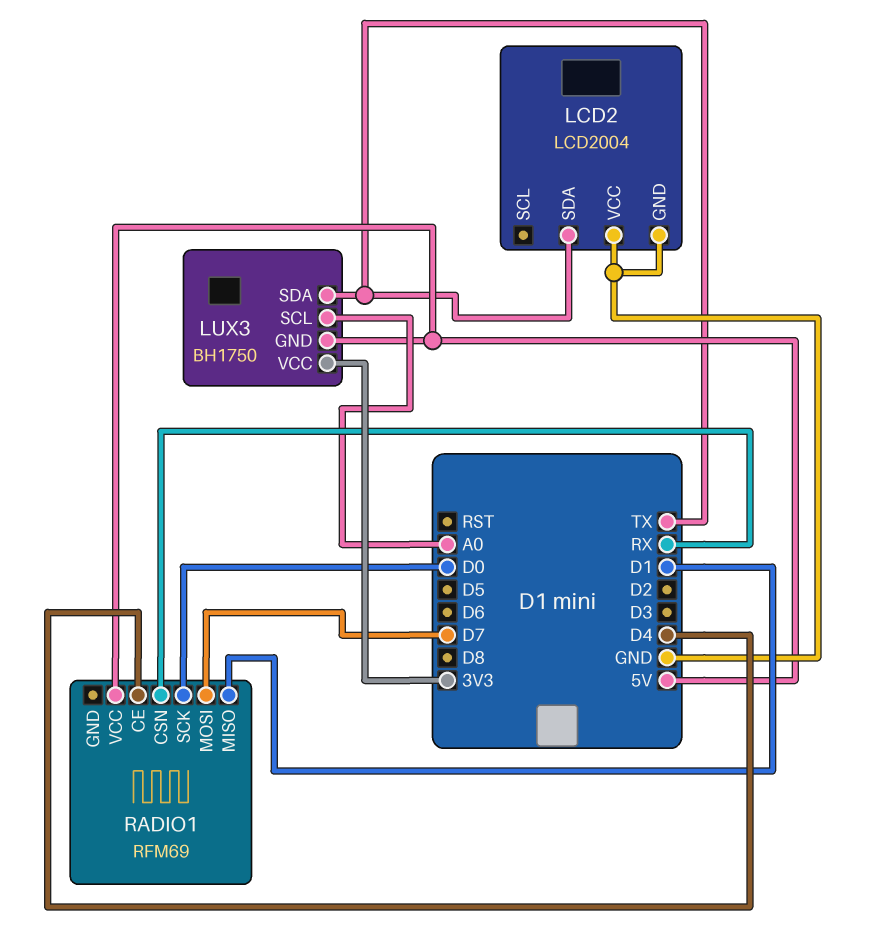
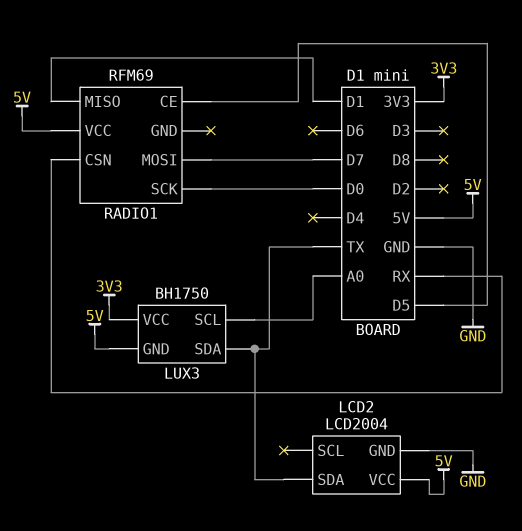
LCD2 pin VCC: GND -> 5V
RADIO1 pin CE: D4 -> D5

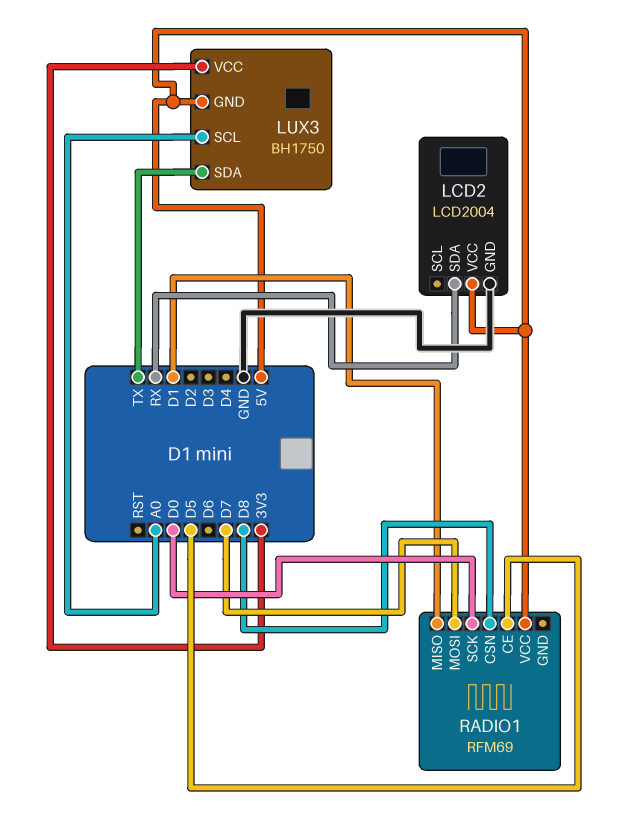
LCD2 pin SDA: TX -> RX
RADIO1 pin CSN: RX -> D8

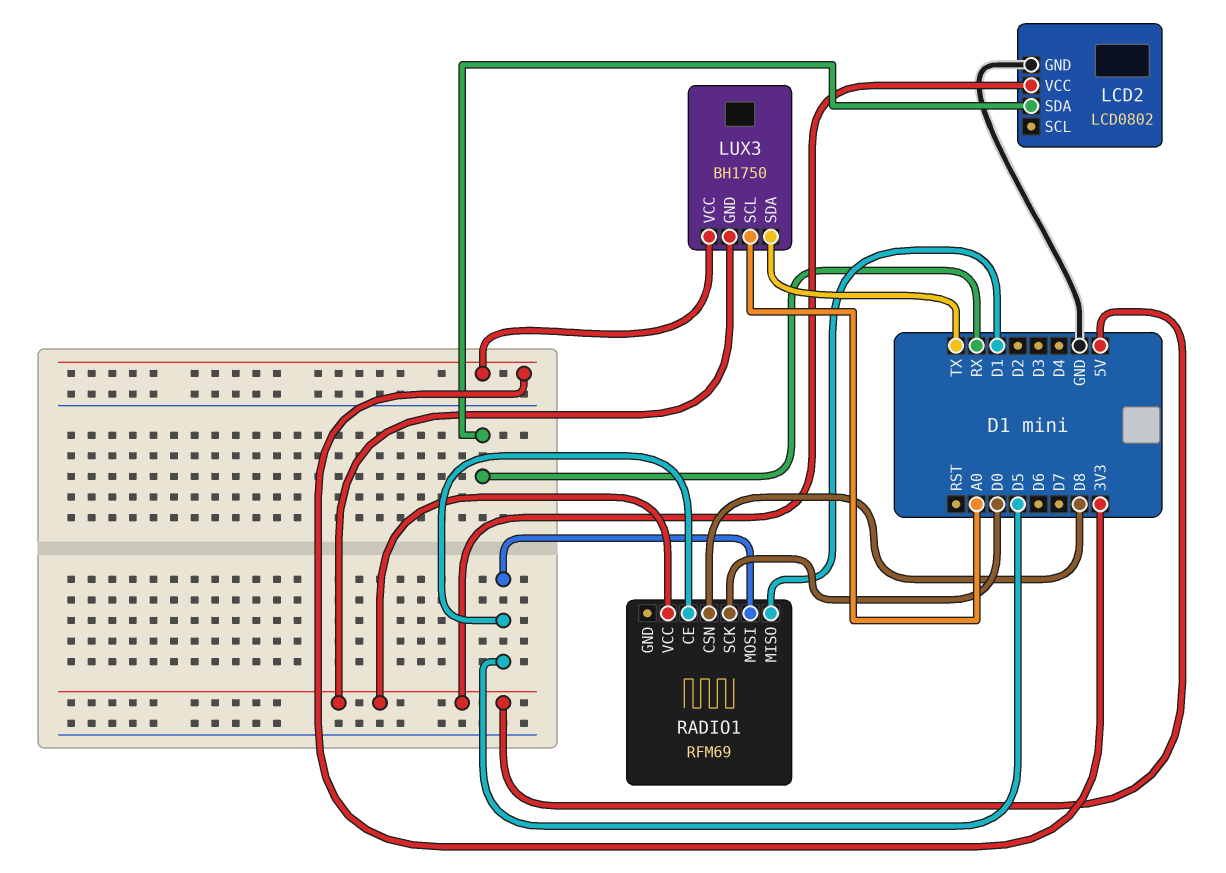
LCD2: LCD2004 -> LCD0802
RADIO1 pin MOSI: D7 -> D5

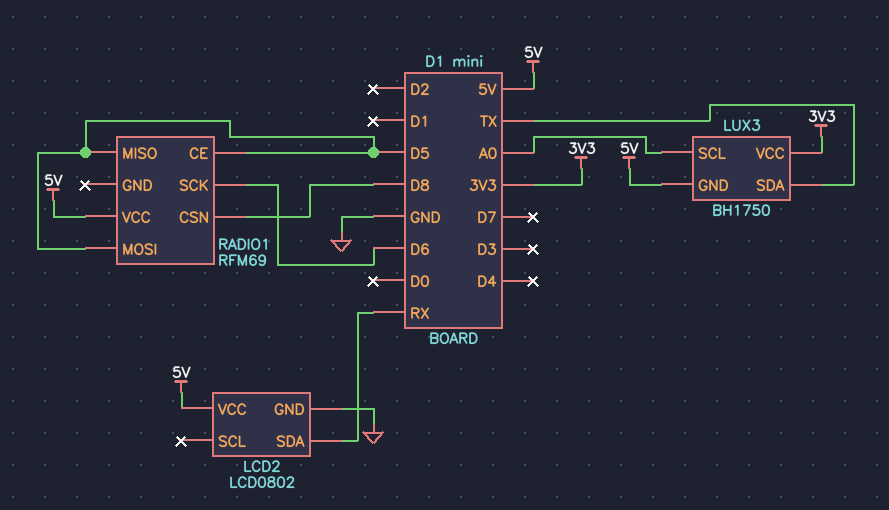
RADIO1 pin MISO: D1 -> D5
RADIO1 pin SCK: D0 -> D6

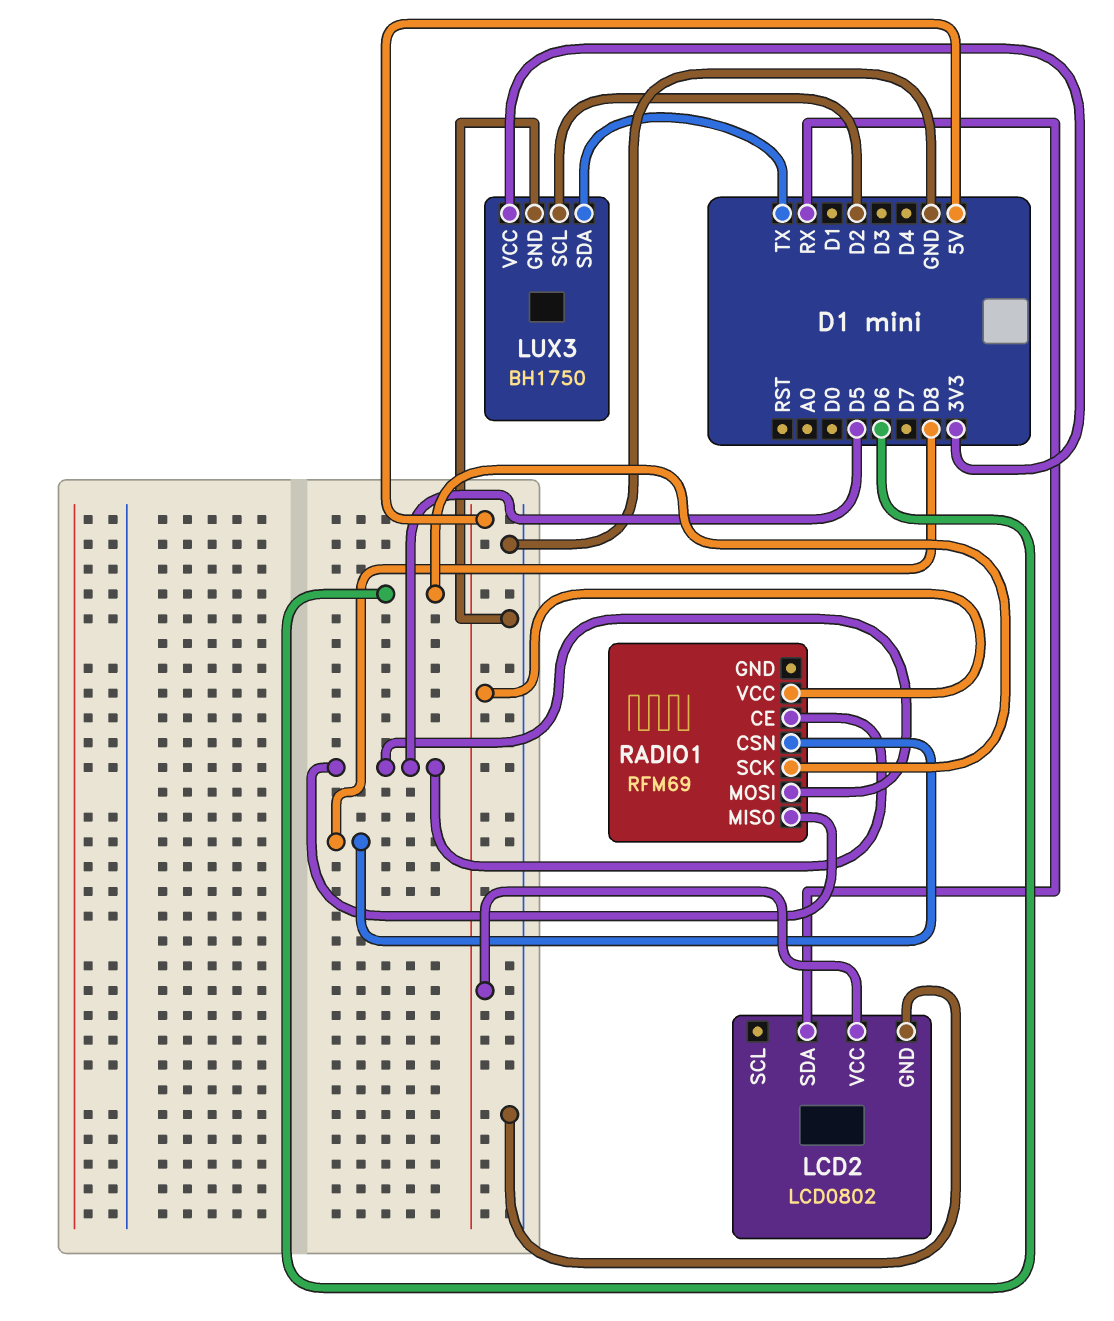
LUX3 pin GND: 5V -> GND
LUX3 pin SCL: A0 -> D2

